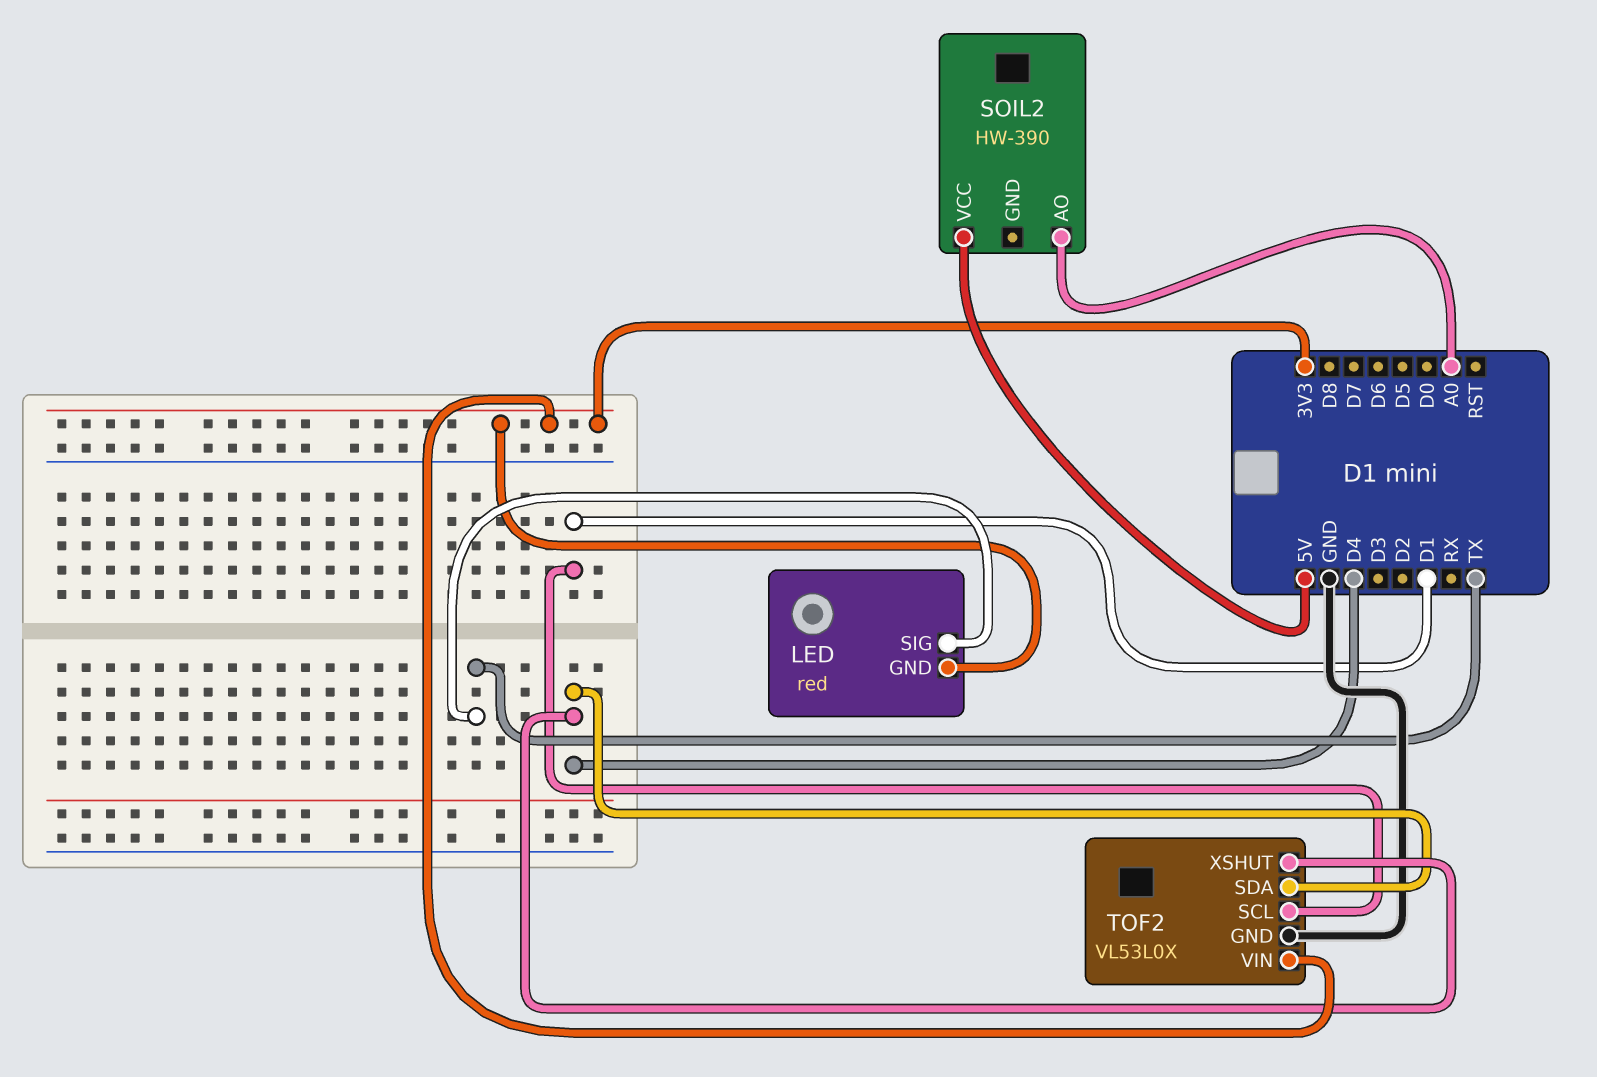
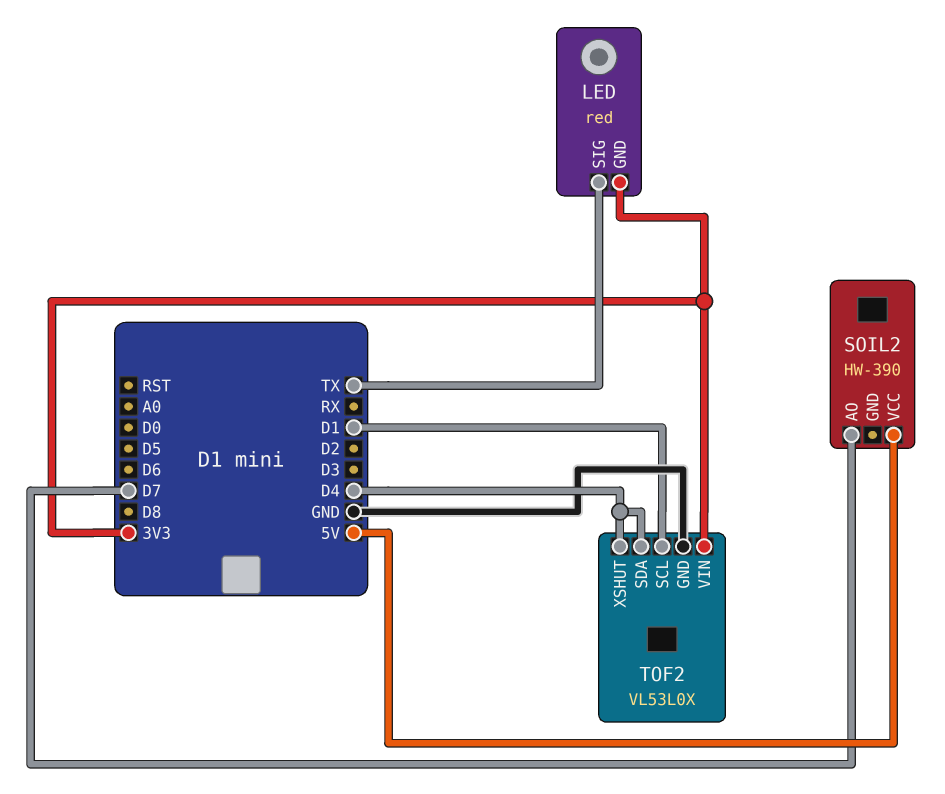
SOIL2 pin AO: A0 -> D7

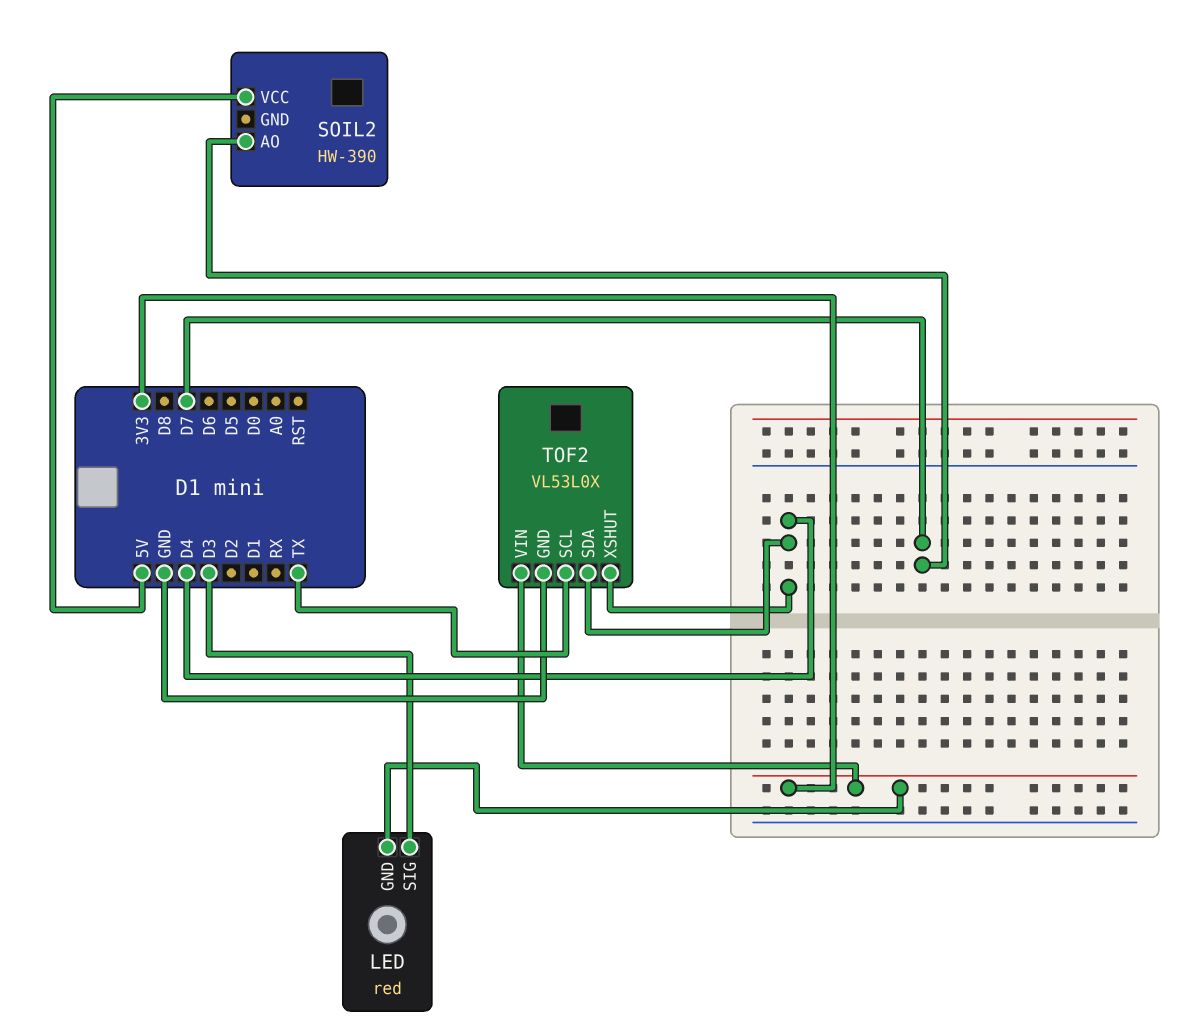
LED pin SIG: TX -> D3
TOF2 pin SCL: D1 -> TX

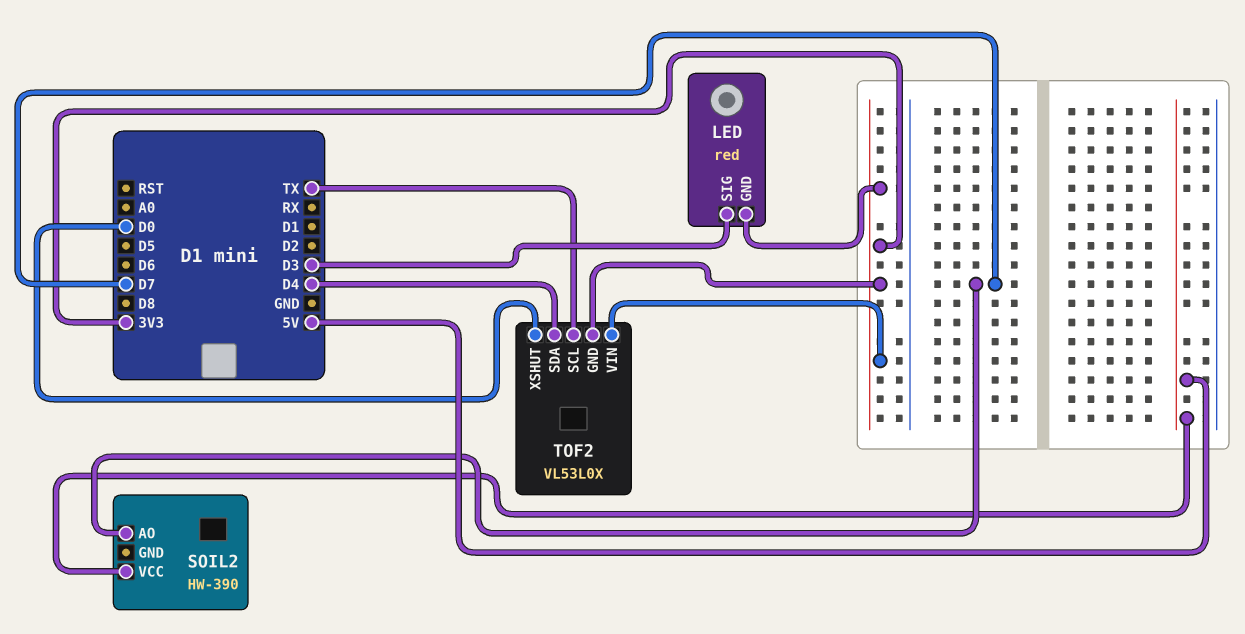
TOF2 pin GND: GND -> 3V3
TOF2 pin XSHUT: D4 -> D0

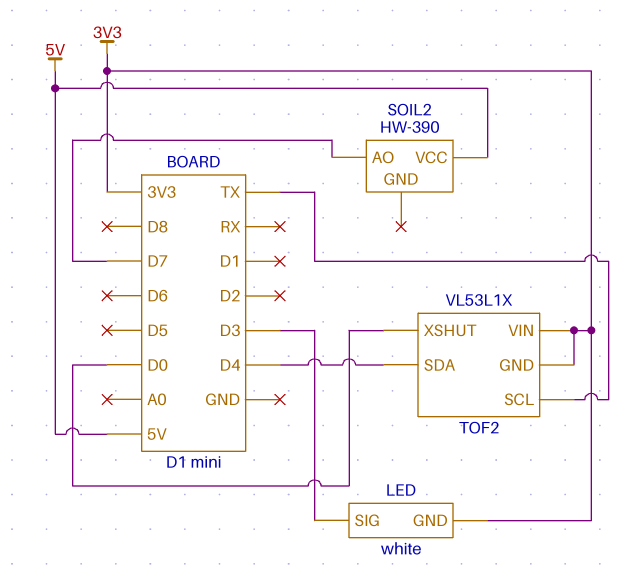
LED: red -> white
TOF2: VL53L0X -> VL53L1X

